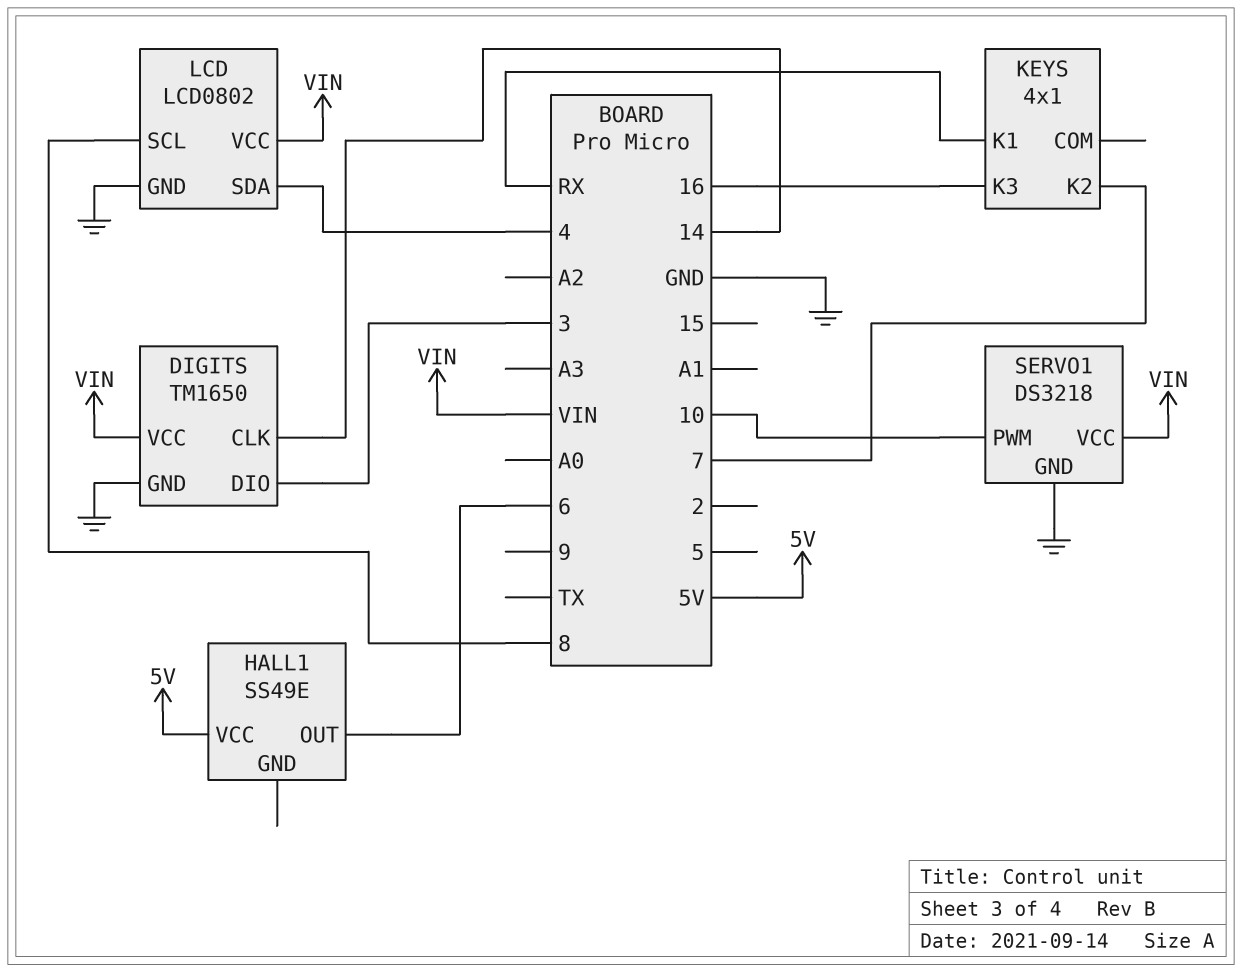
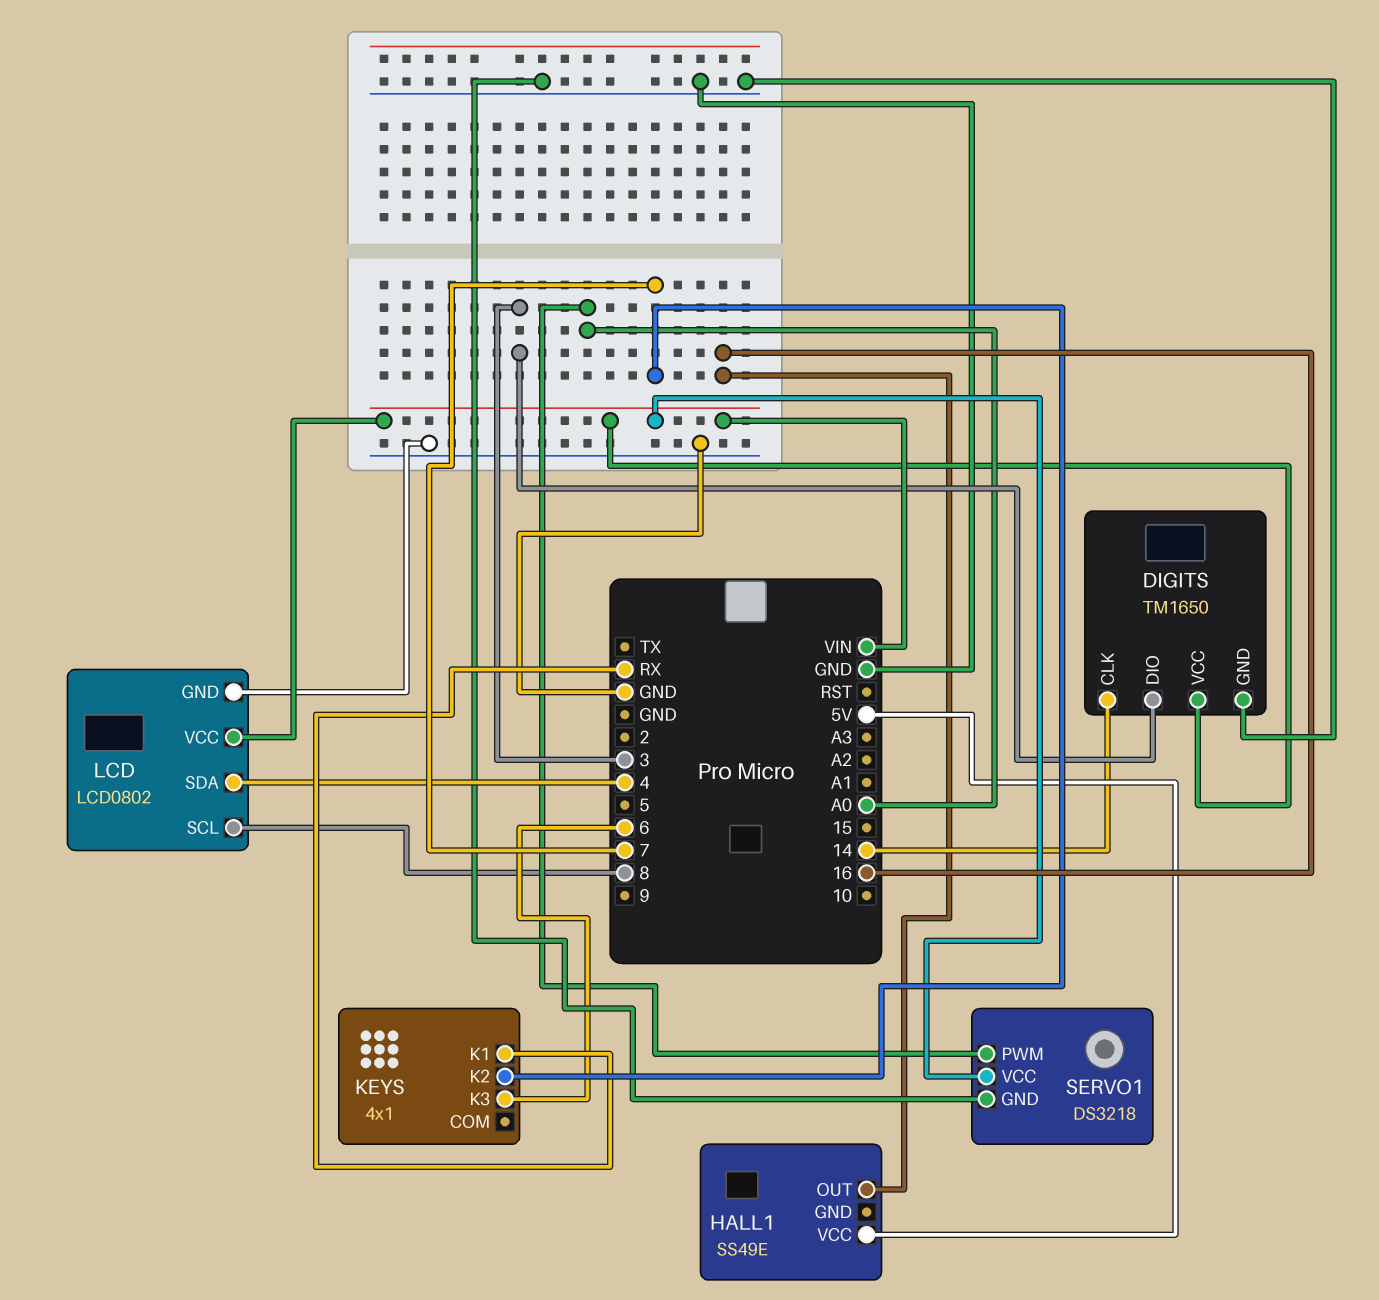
HALL1 pin OUT: 6 -> 16
KEYS pin K3: 16 -> 6
SERVO1 pin PWM: 10 -> A0

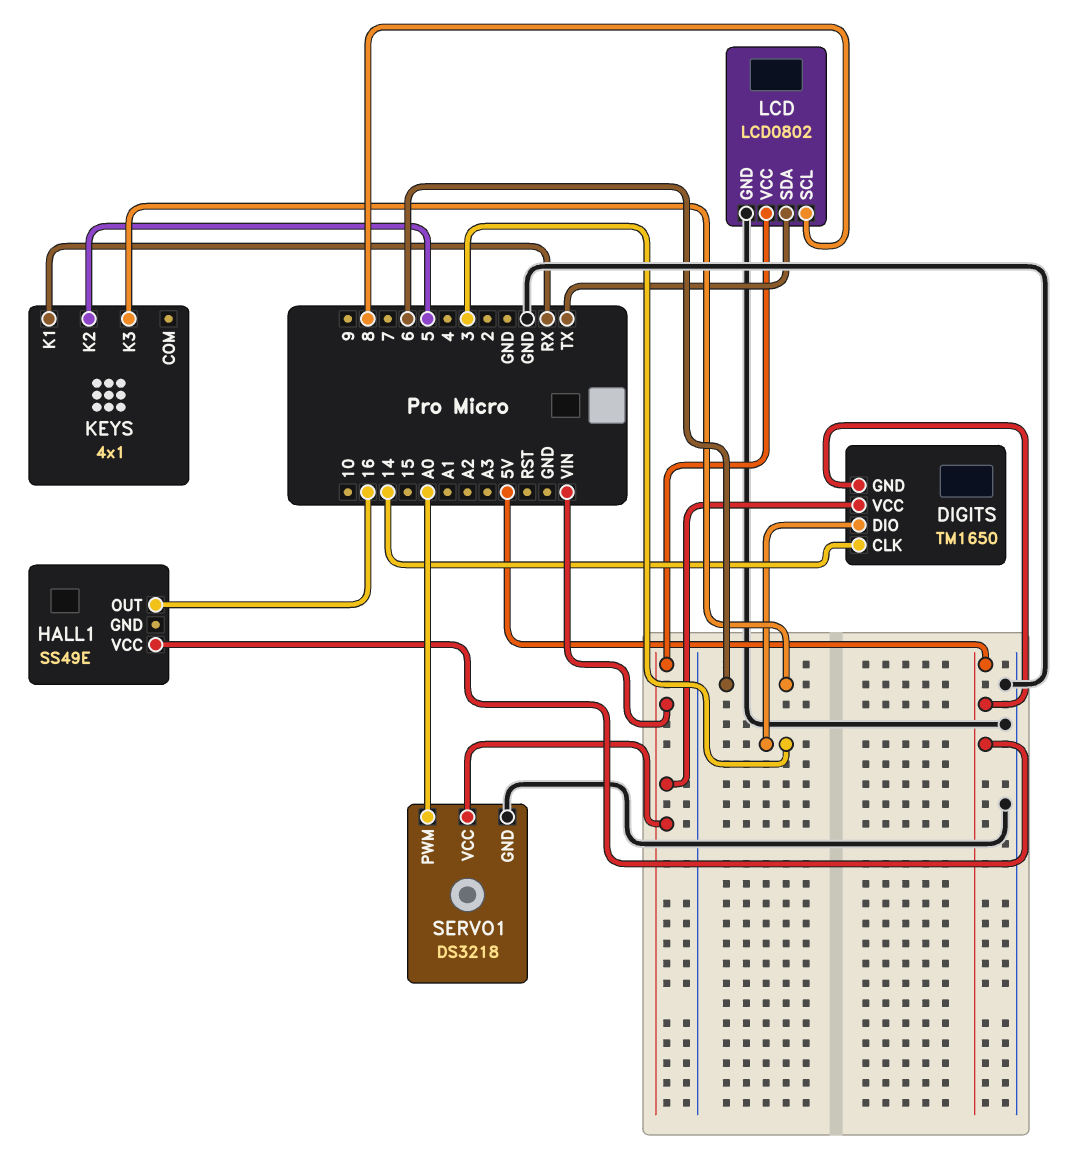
DIGITS pin GND: GND -> 5V
KEYS pin K2: 7 -> 5
LCD pin SDA: 4 -> TX

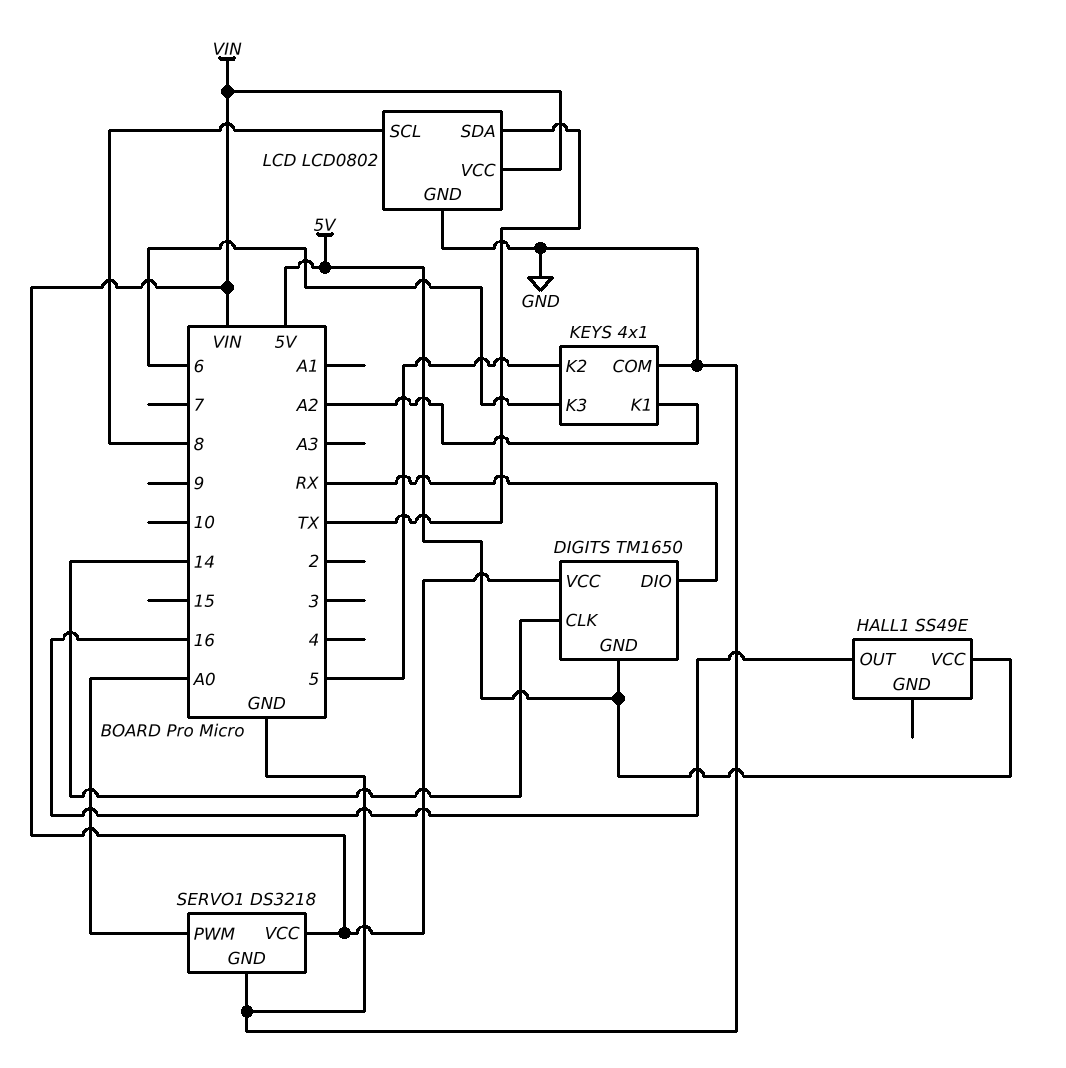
DIGITS pin DIO: 3 -> RX
KEYS pin COM: none -> GND
KEYS pin K1: RX -> A2

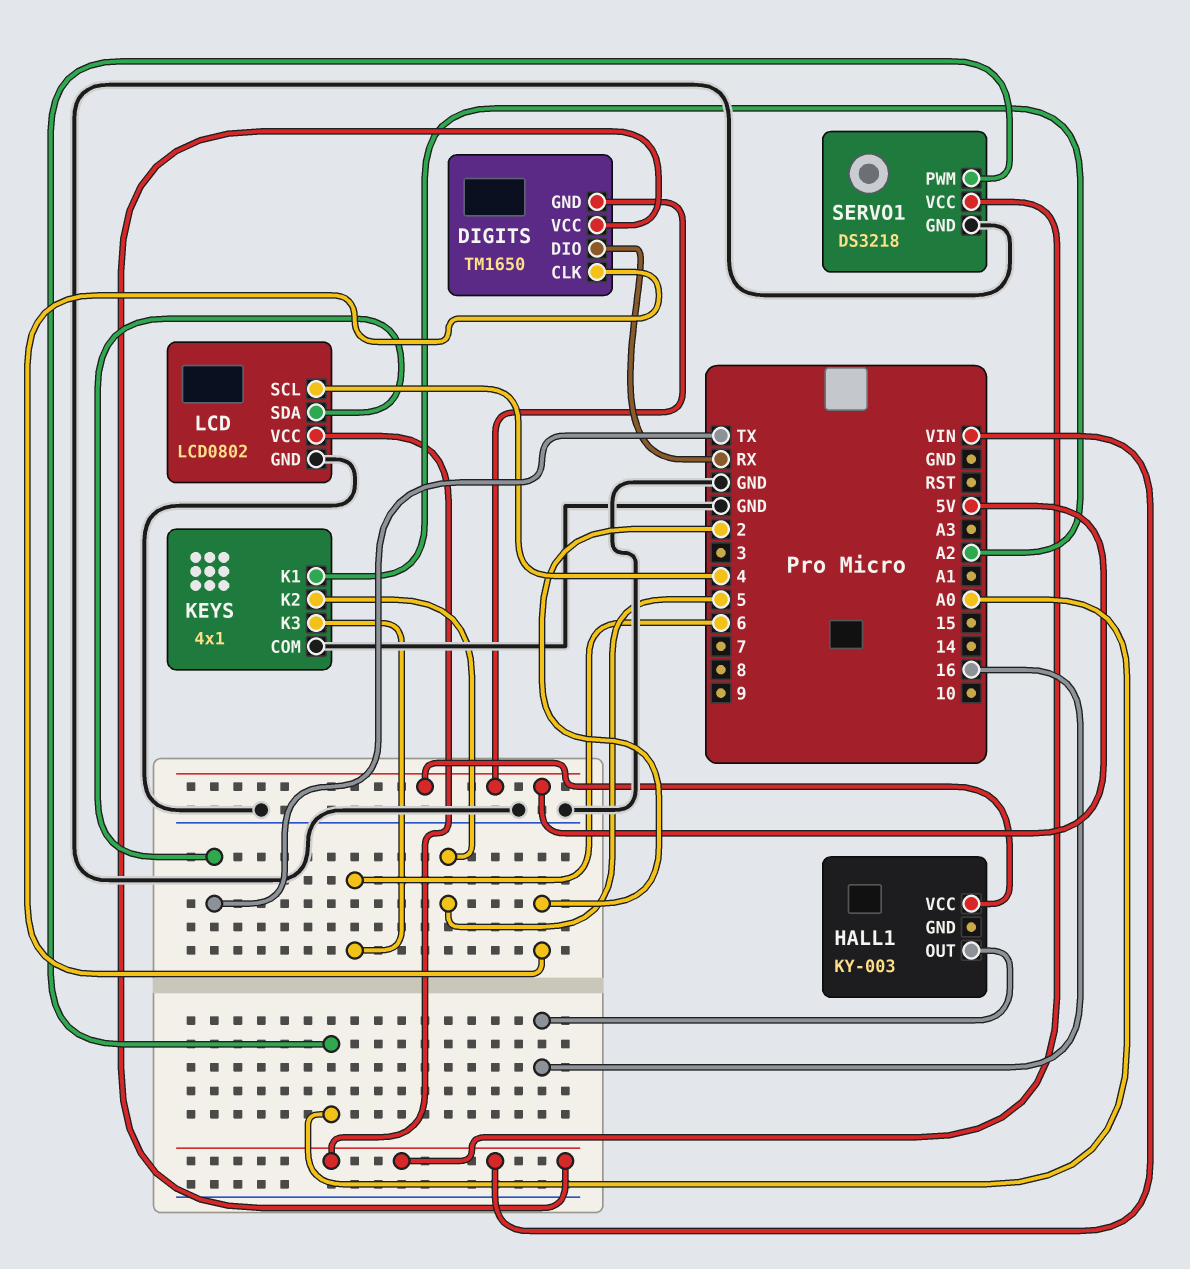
DIGITS pin CLK: 14 -> 2
HALL1: SS49E -> KY-003
LCD pin SCL: 8 -> 4

